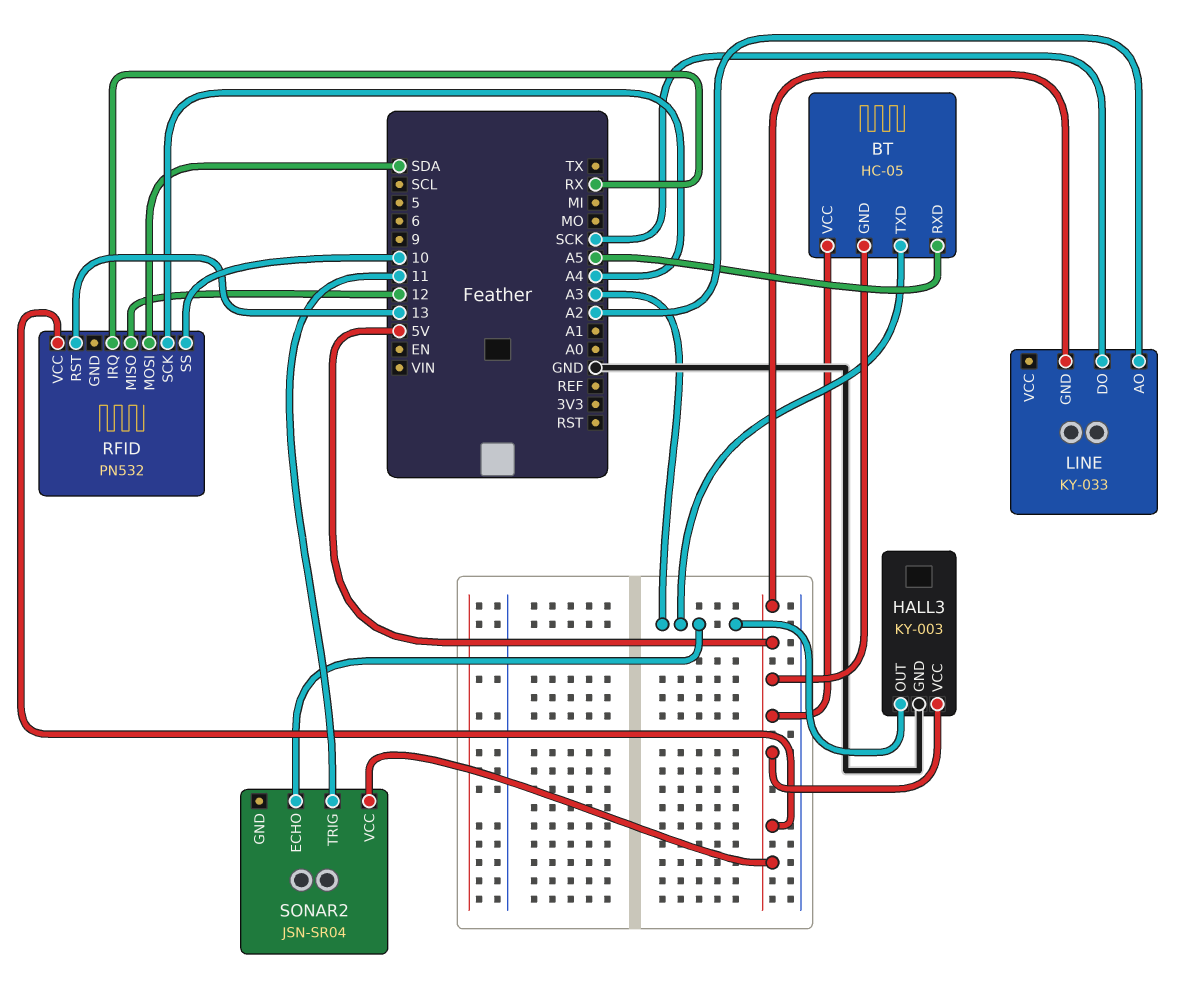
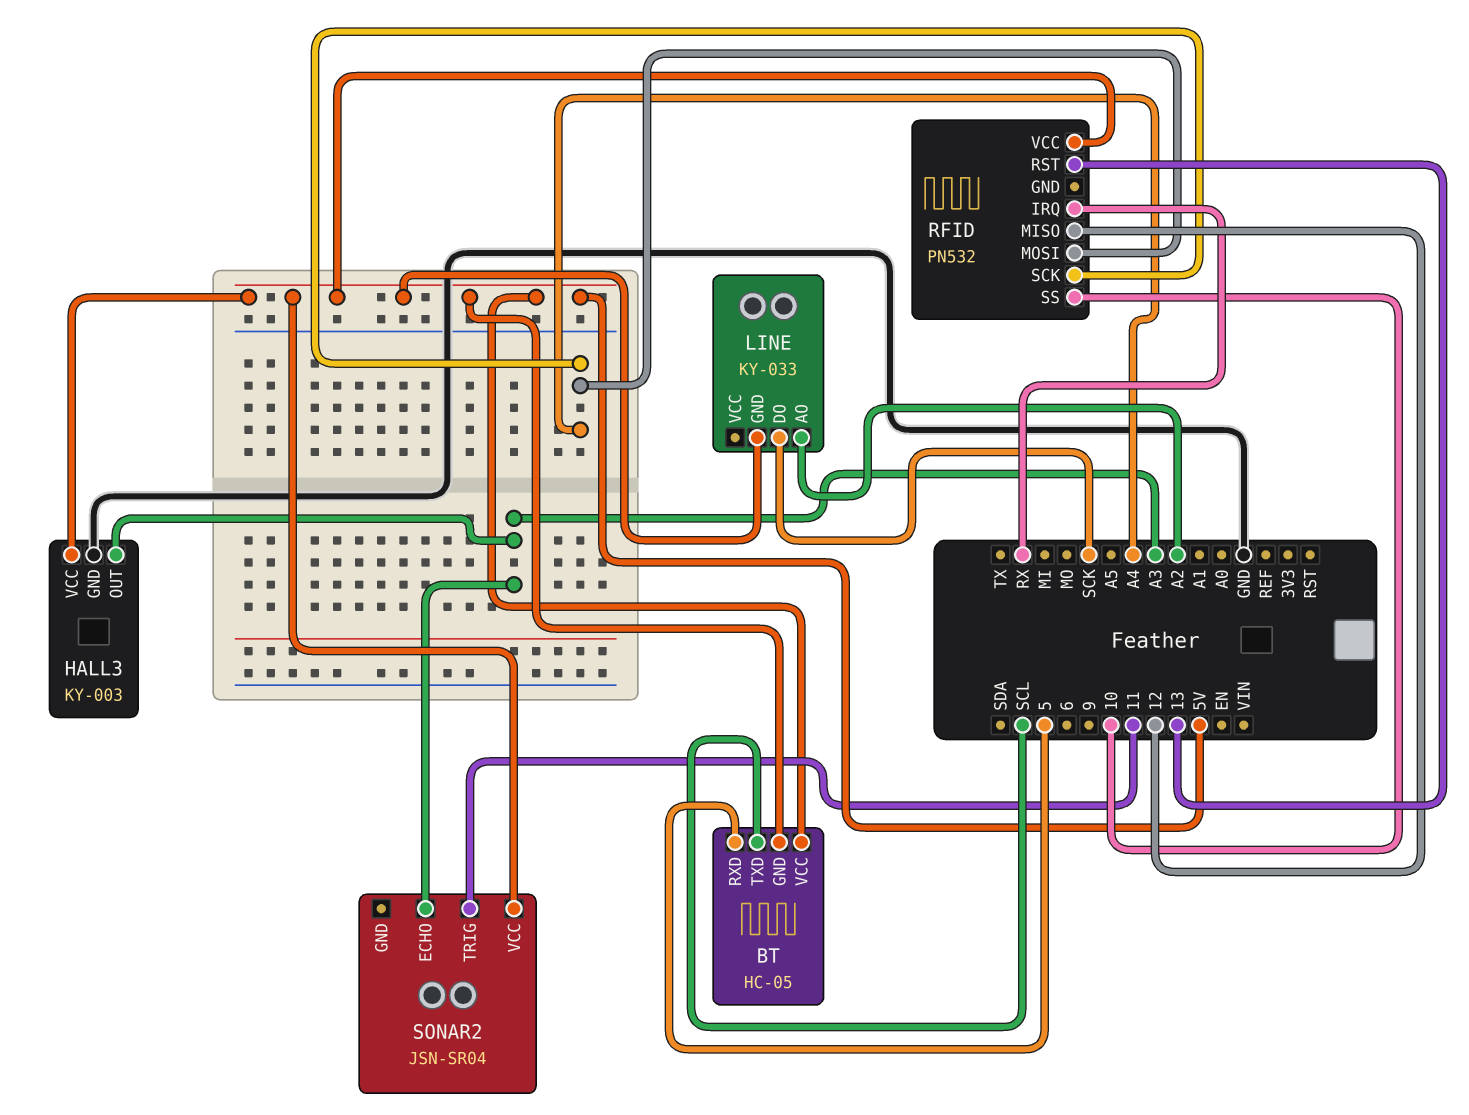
BT pin RXD: A5 -> 5
BT pin TXD: A3 -> SCL
RFID pin MOSI: SDA -> A4

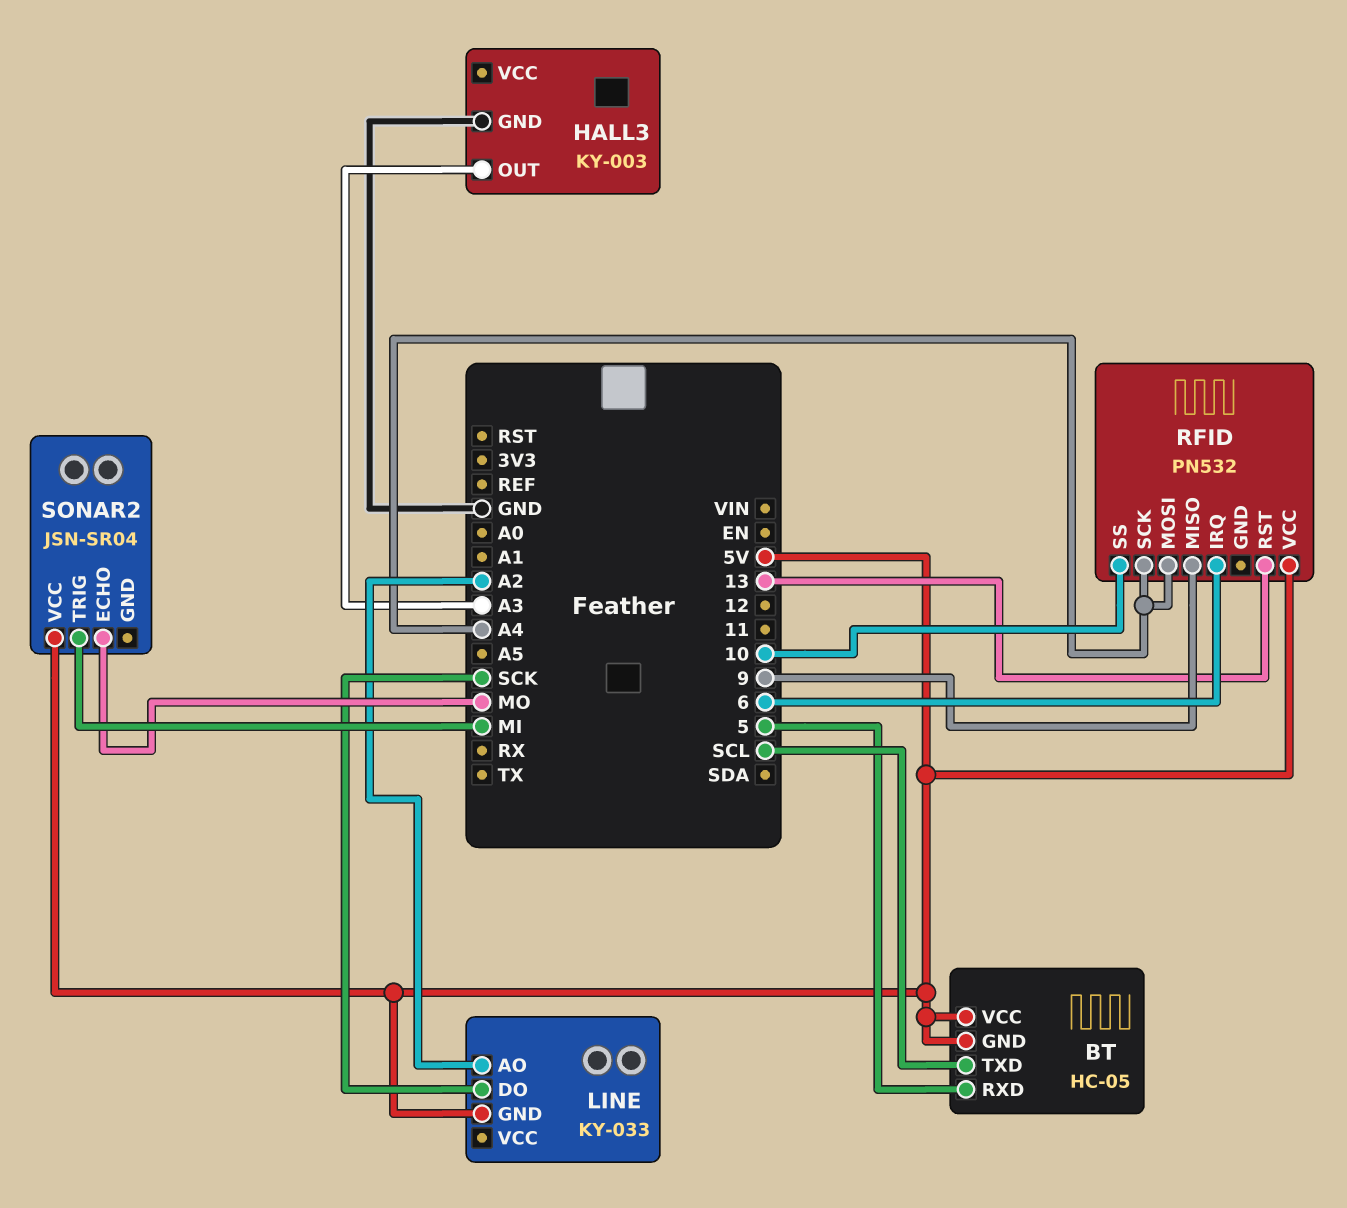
HALL3 pin VCC: 5V -> none
RFID pin IRQ: RX -> 6
RFID pin MISO: 12 -> 9
SONAR2 pin ECHO: A3 -> MO
SONAR2 pin TRIG: 11 -> MI

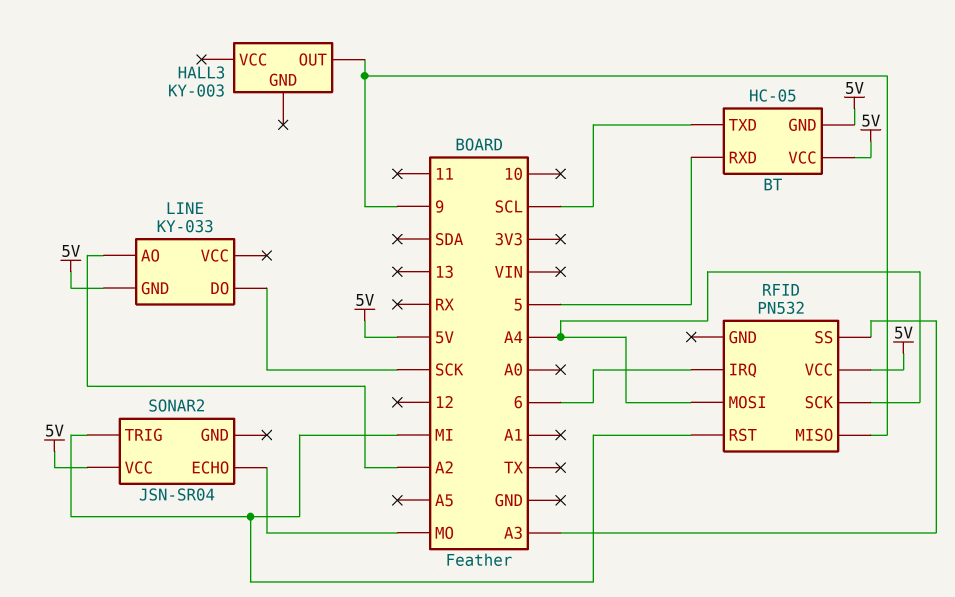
HALL3 pin GND: GND -> none
HALL3 pin OUT: A3 -> 9
RFID pin RST: 13 -> MI
RFID pin SS: 10 -> A3

